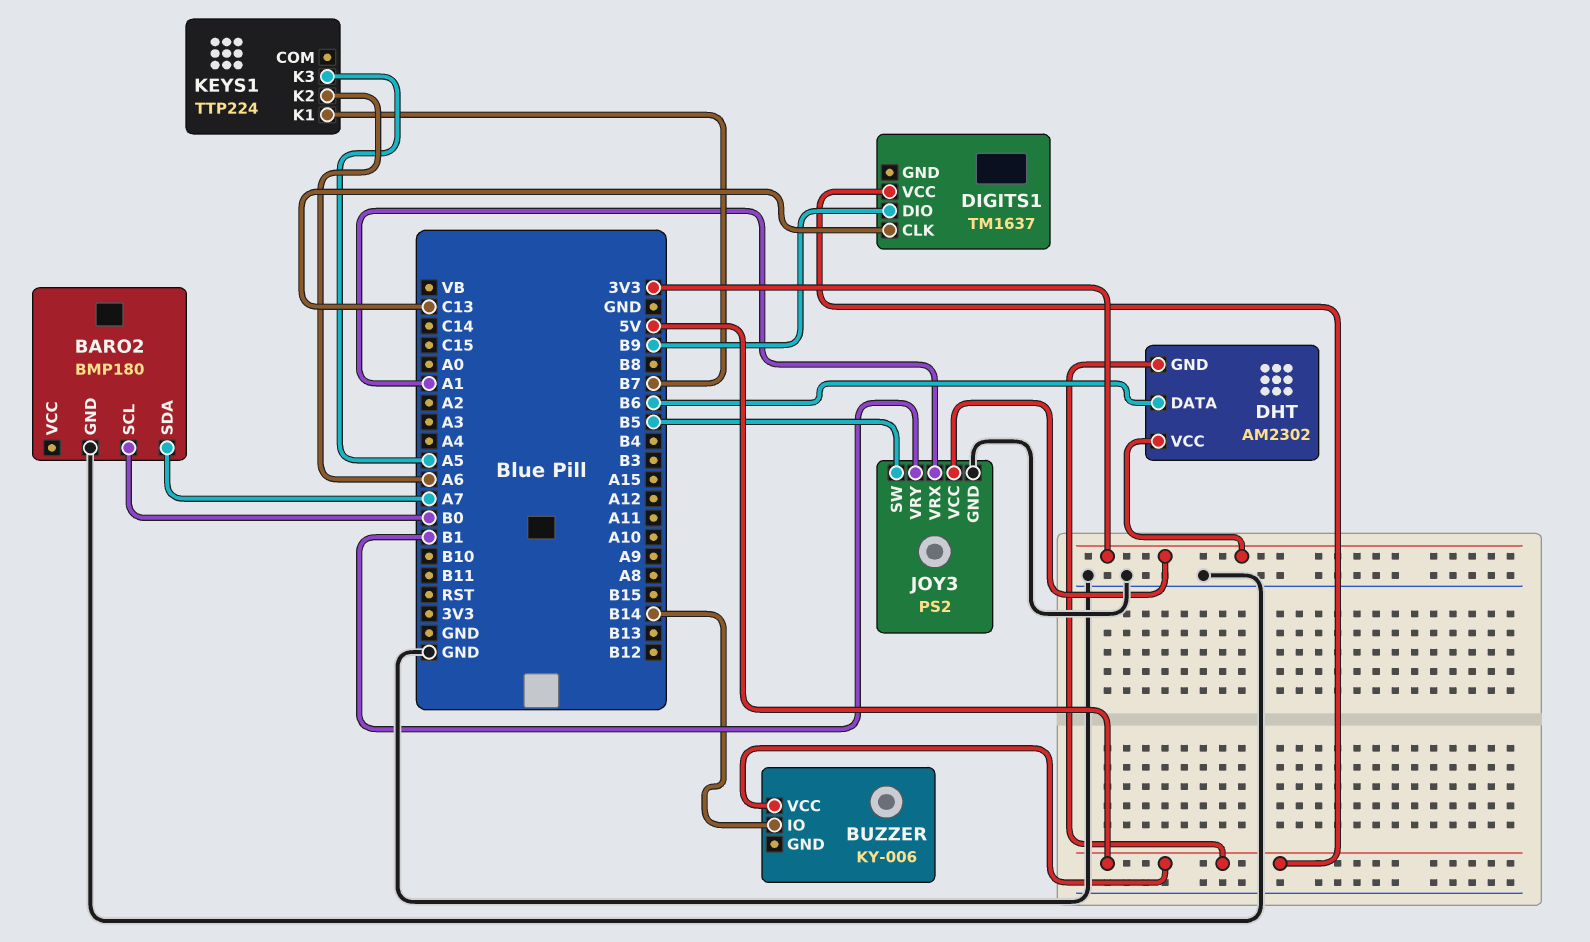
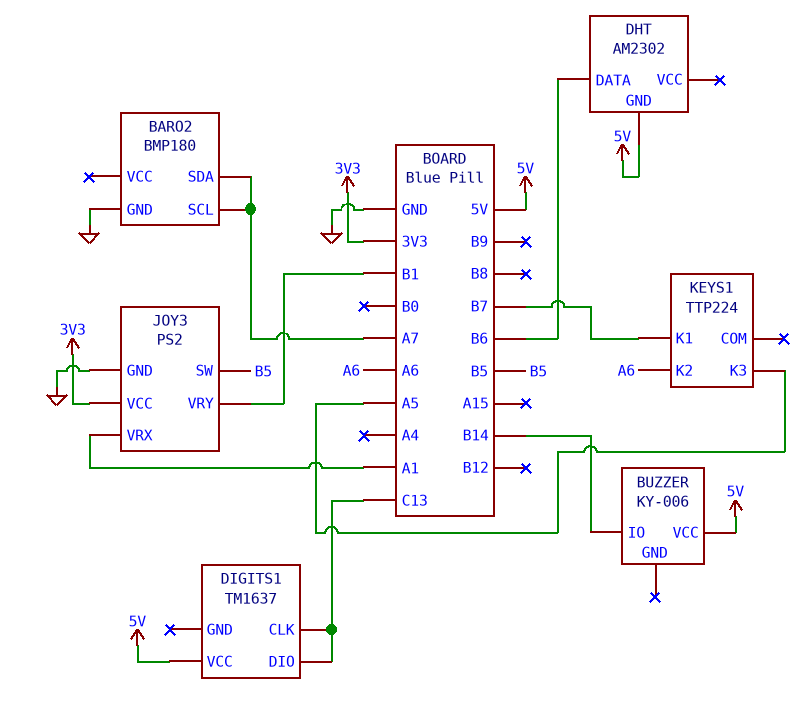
BARO2 pin SCL: B0 -> A7
DHT pin VCC: 3V3 -> none
DIGITS1 pin DIO: B9 -> C13

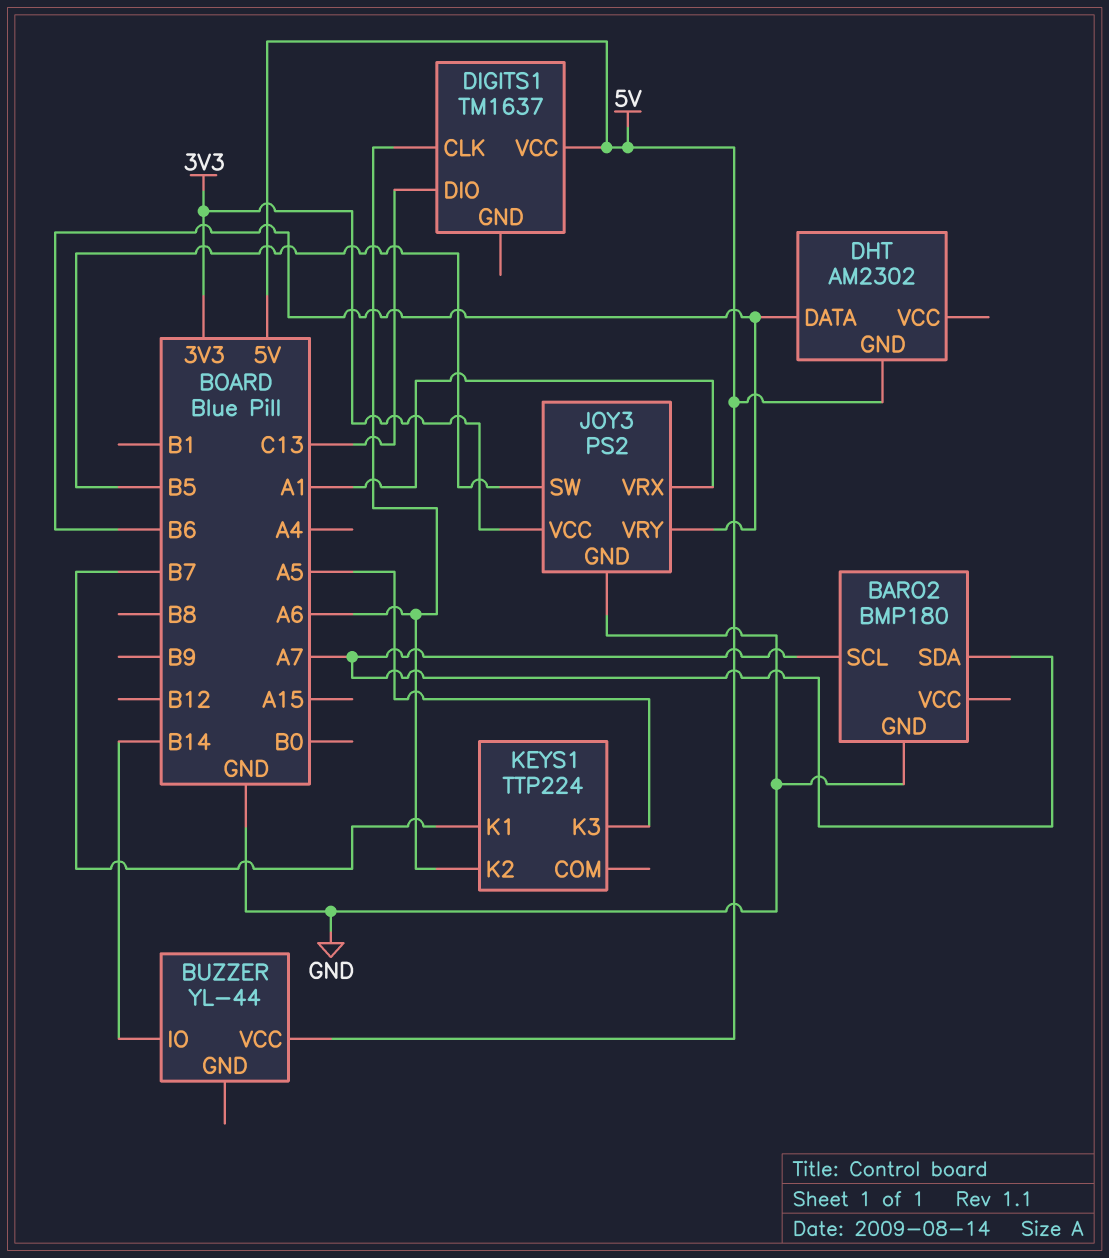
BUZZER: KY-006 -> YL-44
DIGITS1 pin CLK: C13 -> A6
JOY3 pin VRY: B1 -> B6

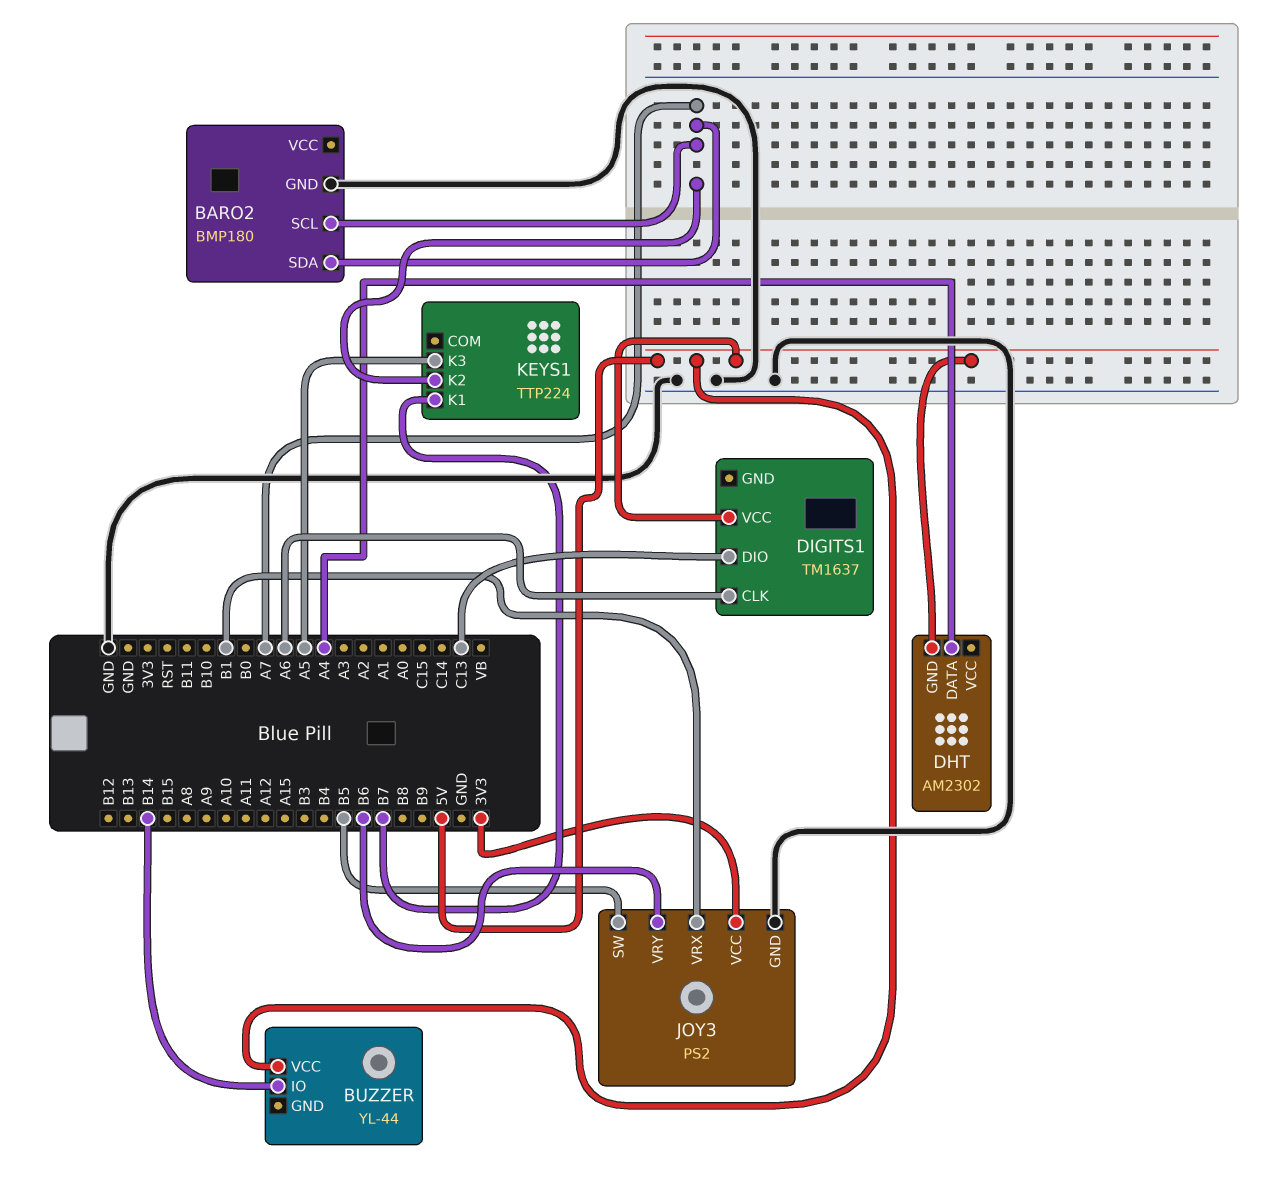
DHT pin DATA: B6 -> A4
JOY3 pin VRX: A1 -> B1
KEYS1 pin K2: A6 -> A7

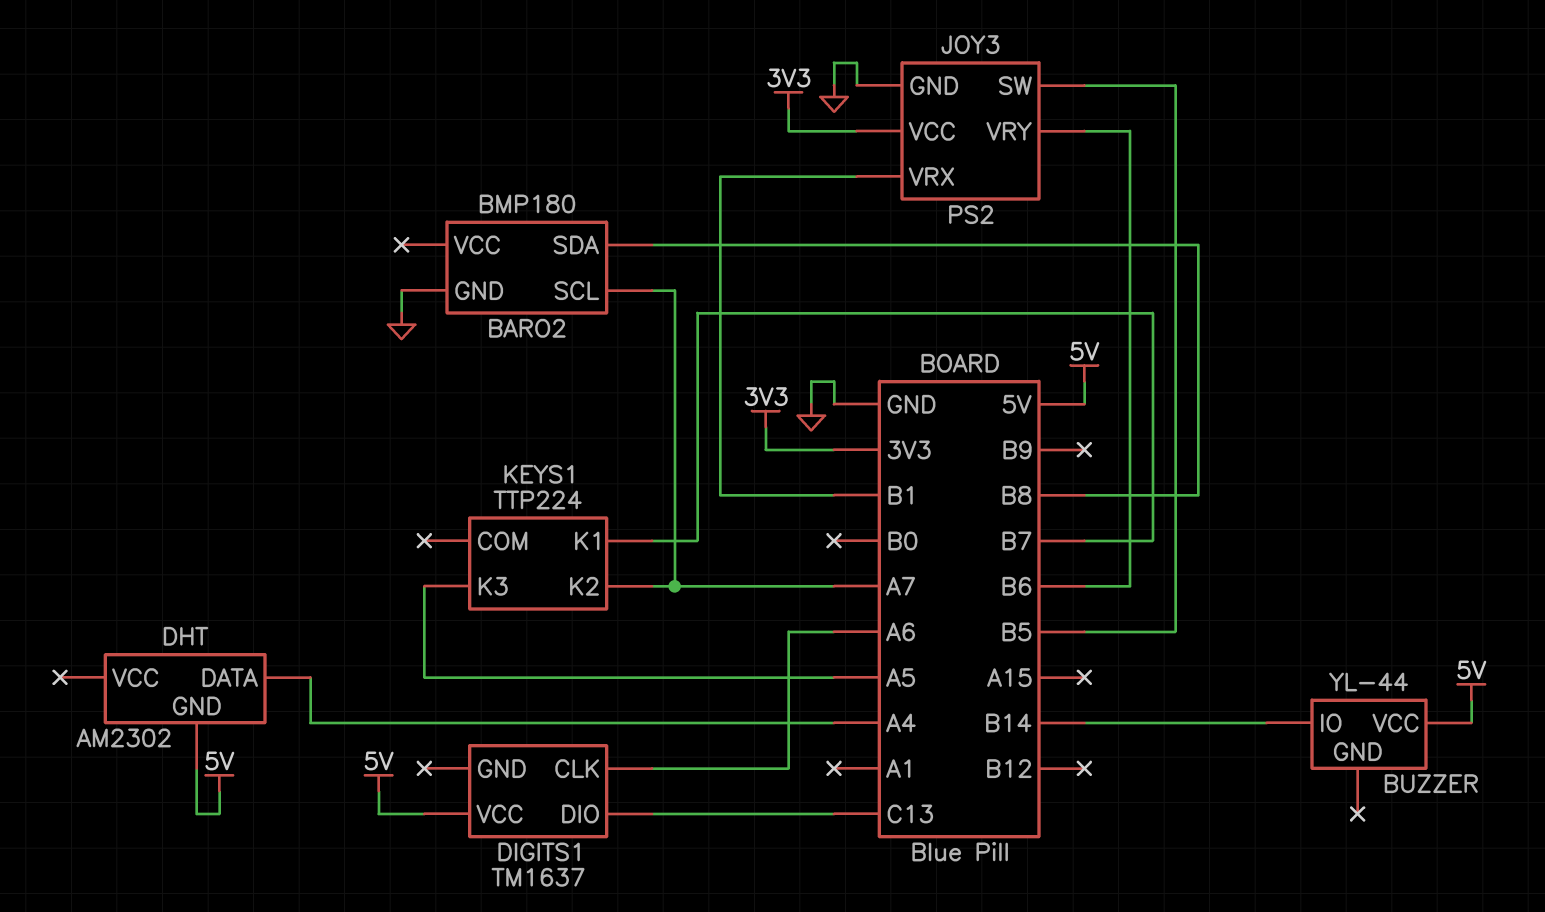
BARO2 pin SDA: A7 -> B8

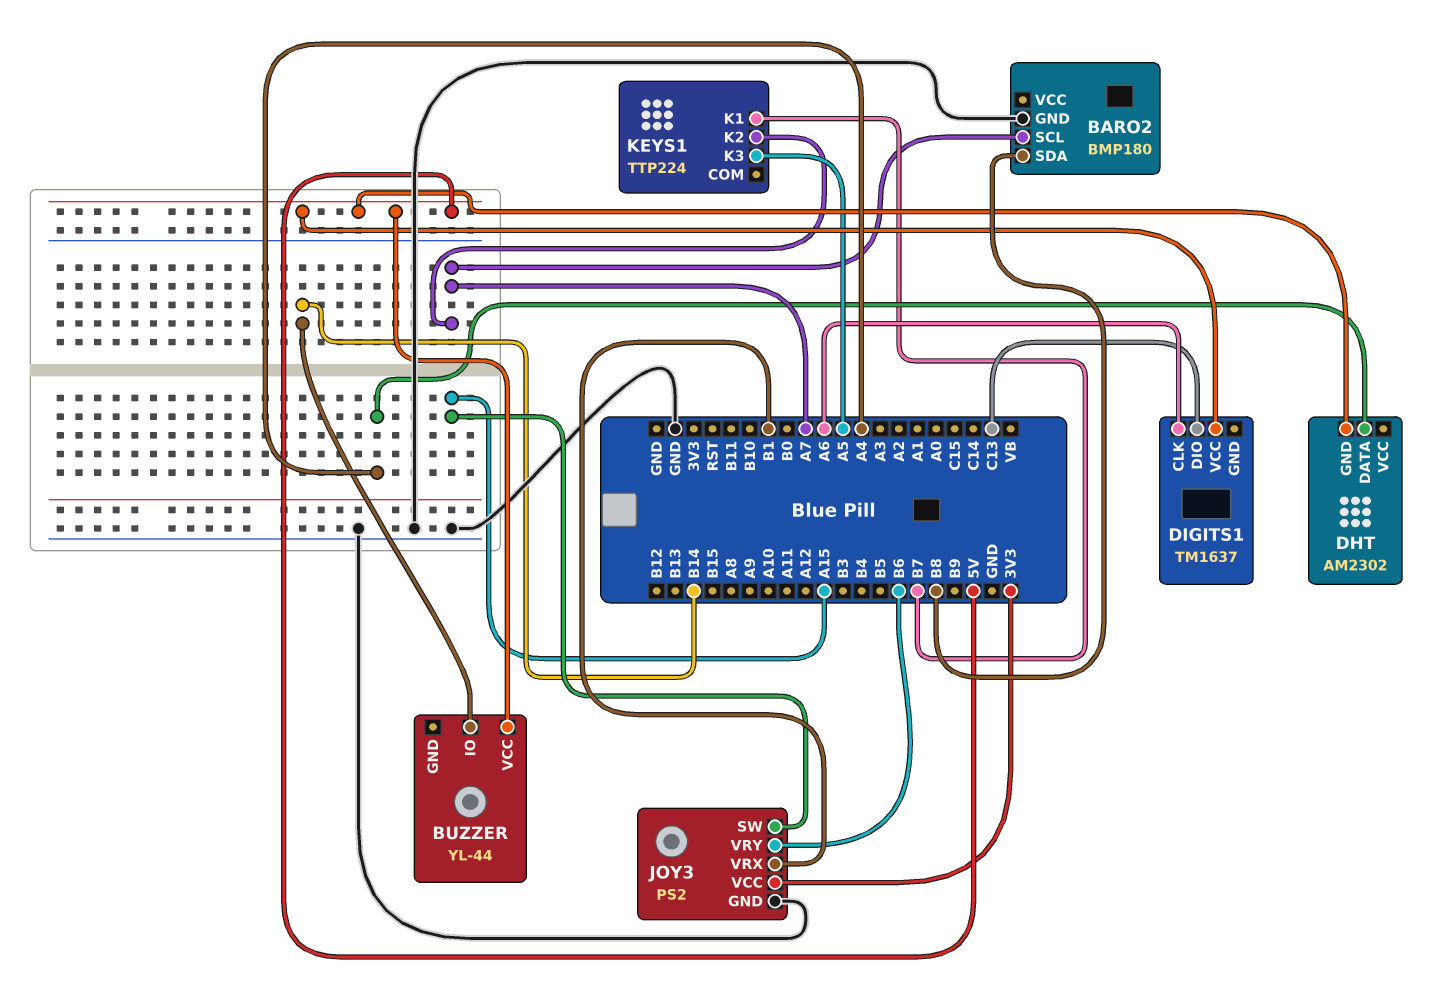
JOY3 pin SW: B5 -> A15

